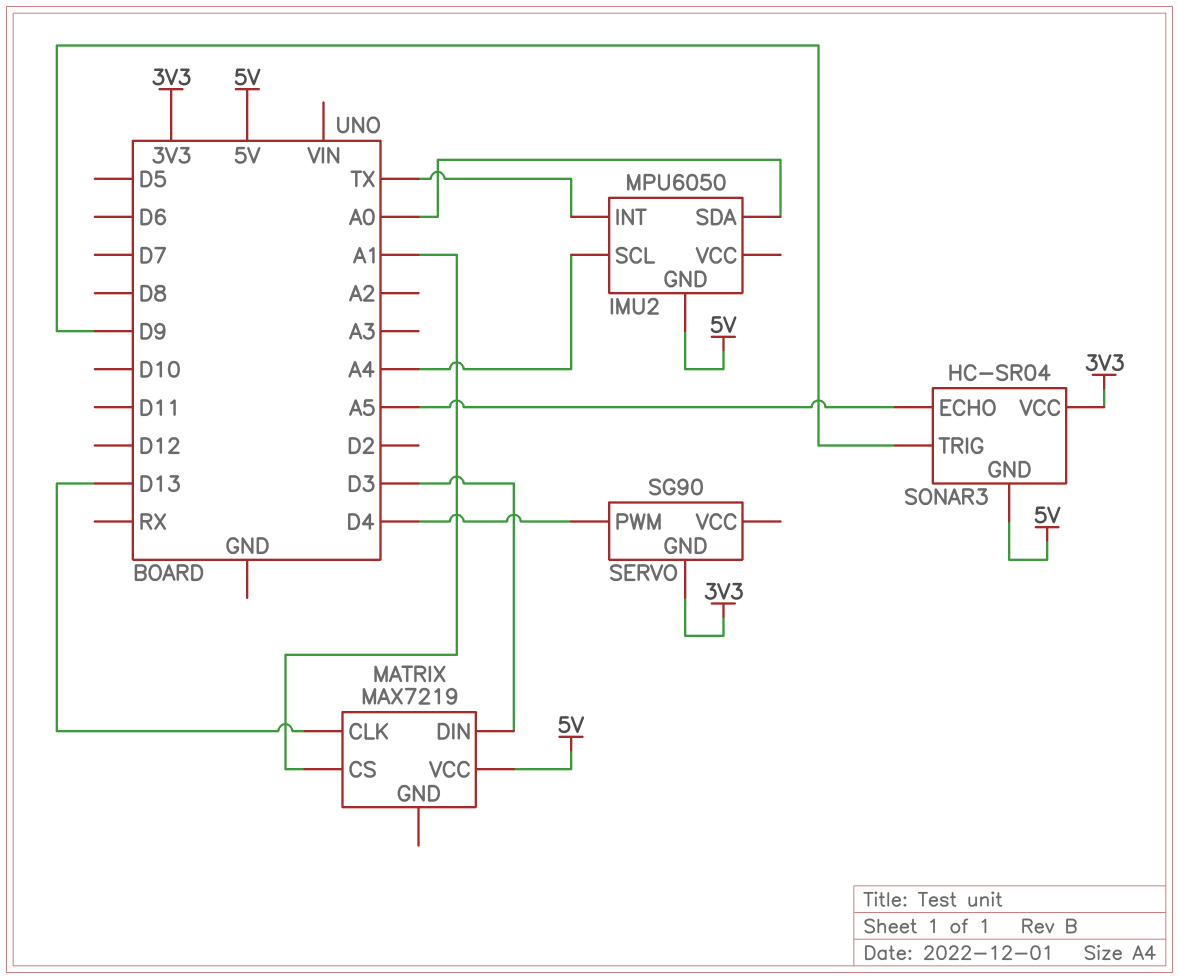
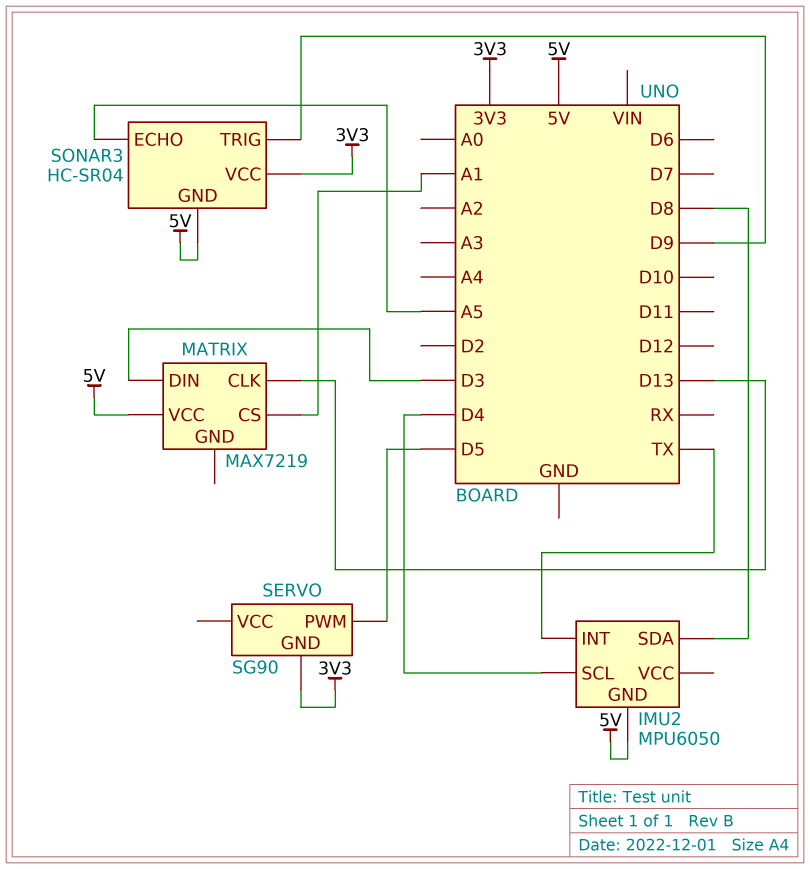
IMU2 pin SCL: A4 -> D4
IMU2 pin SDA: A0 -> D8
SERVO pin PWM: D4 -> D5

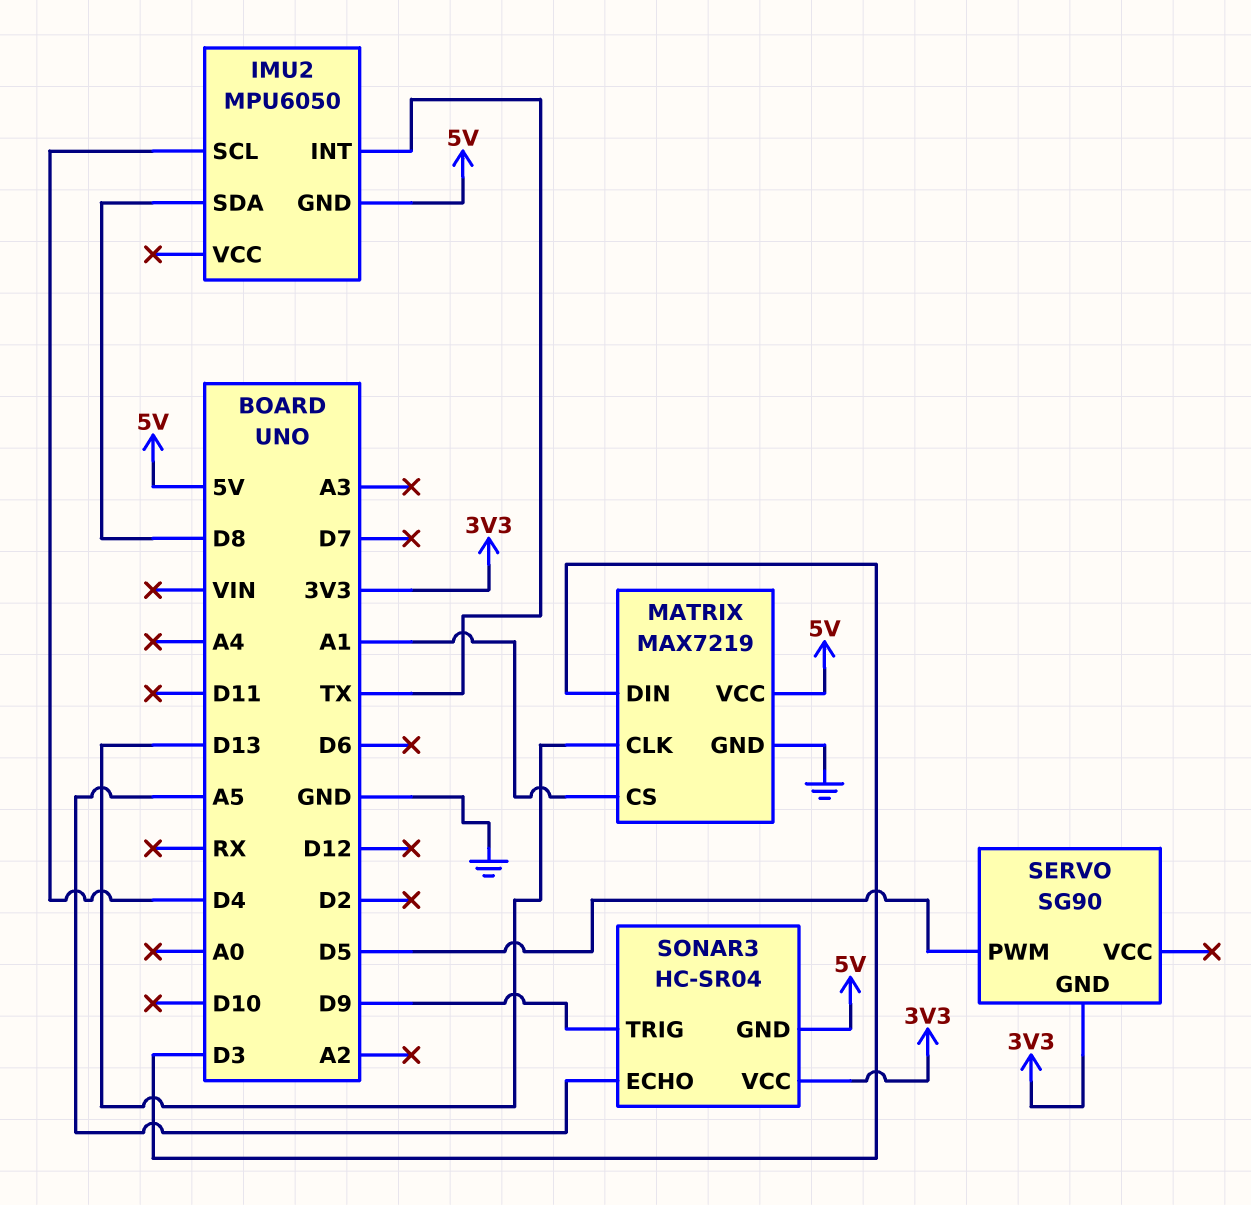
MATRIX pin GND: none -> GND

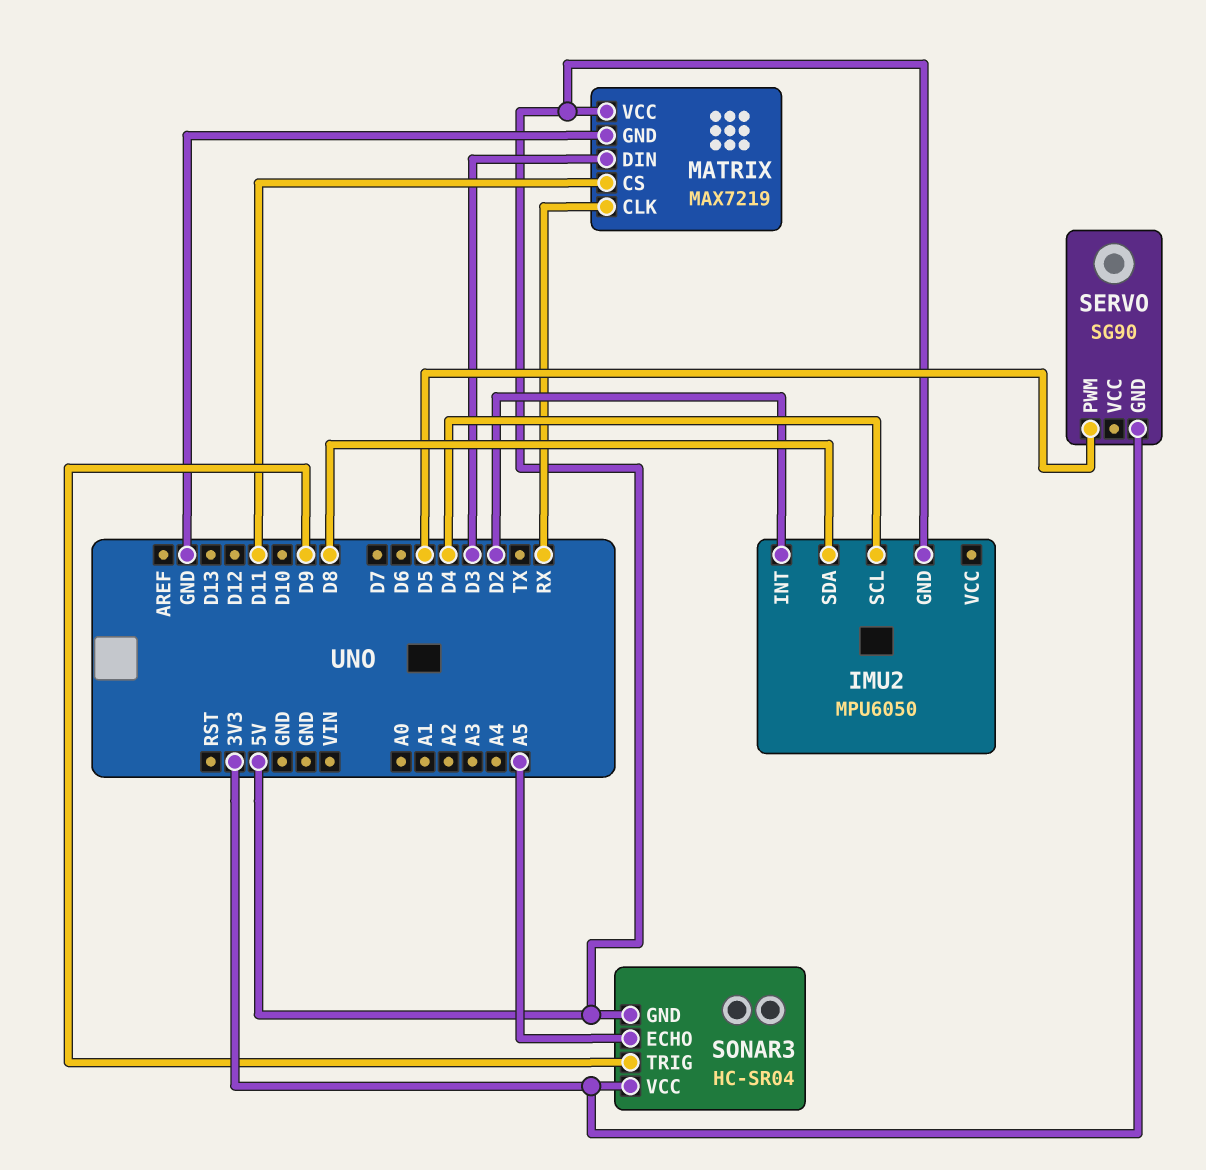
IMU2 pin INT: TX -> D2
MATRIX pin CLK: D13 -> RX
MATRIX pin CS: A1 -> D11

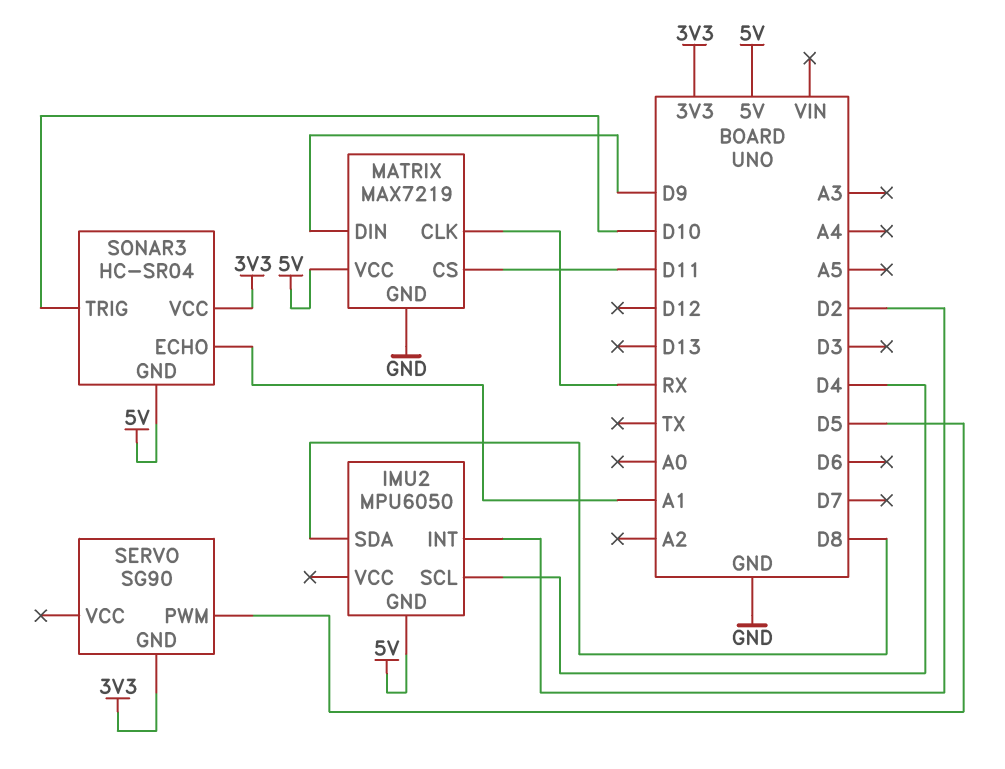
MATRIX pin DIN: D3 -> D9
SONAR3 pin ECHO: A5 -> A1
SONAR3 pin TRIG: D9 -> D10

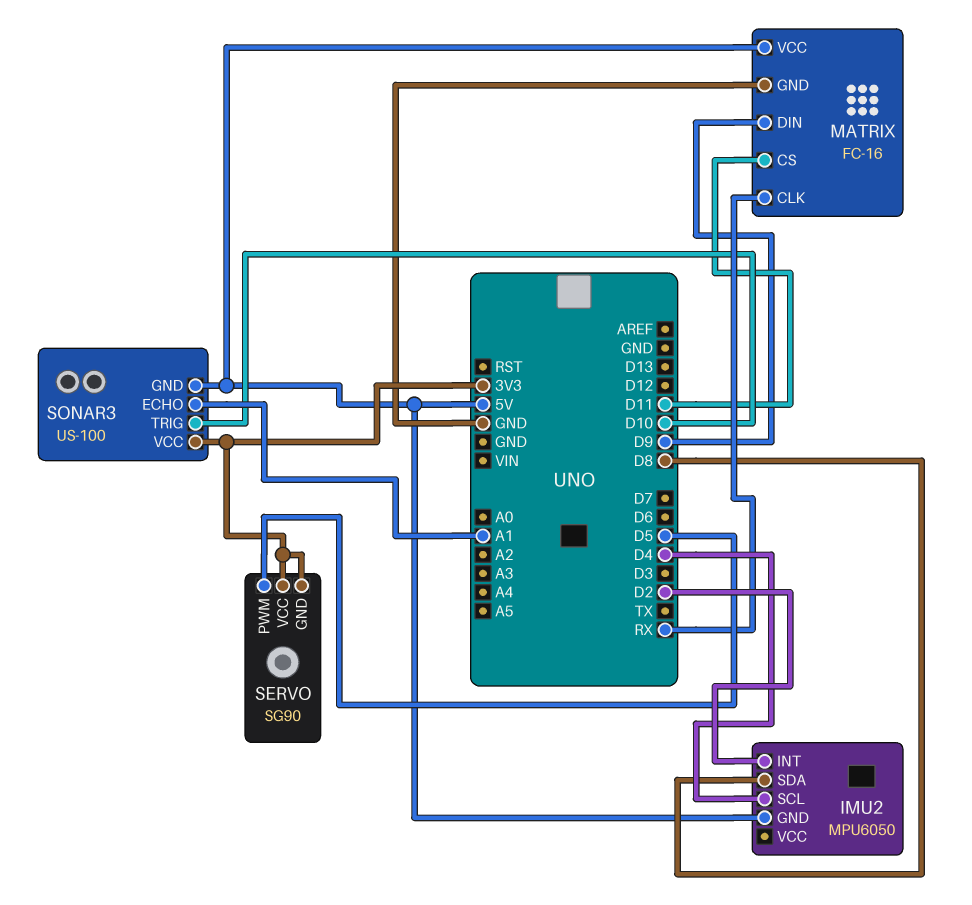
MATRIX: MAX7219 -> FC-16
SERVO pin VCC: none -> 3V3
SONAR3: HC-SR04 -> US-100

